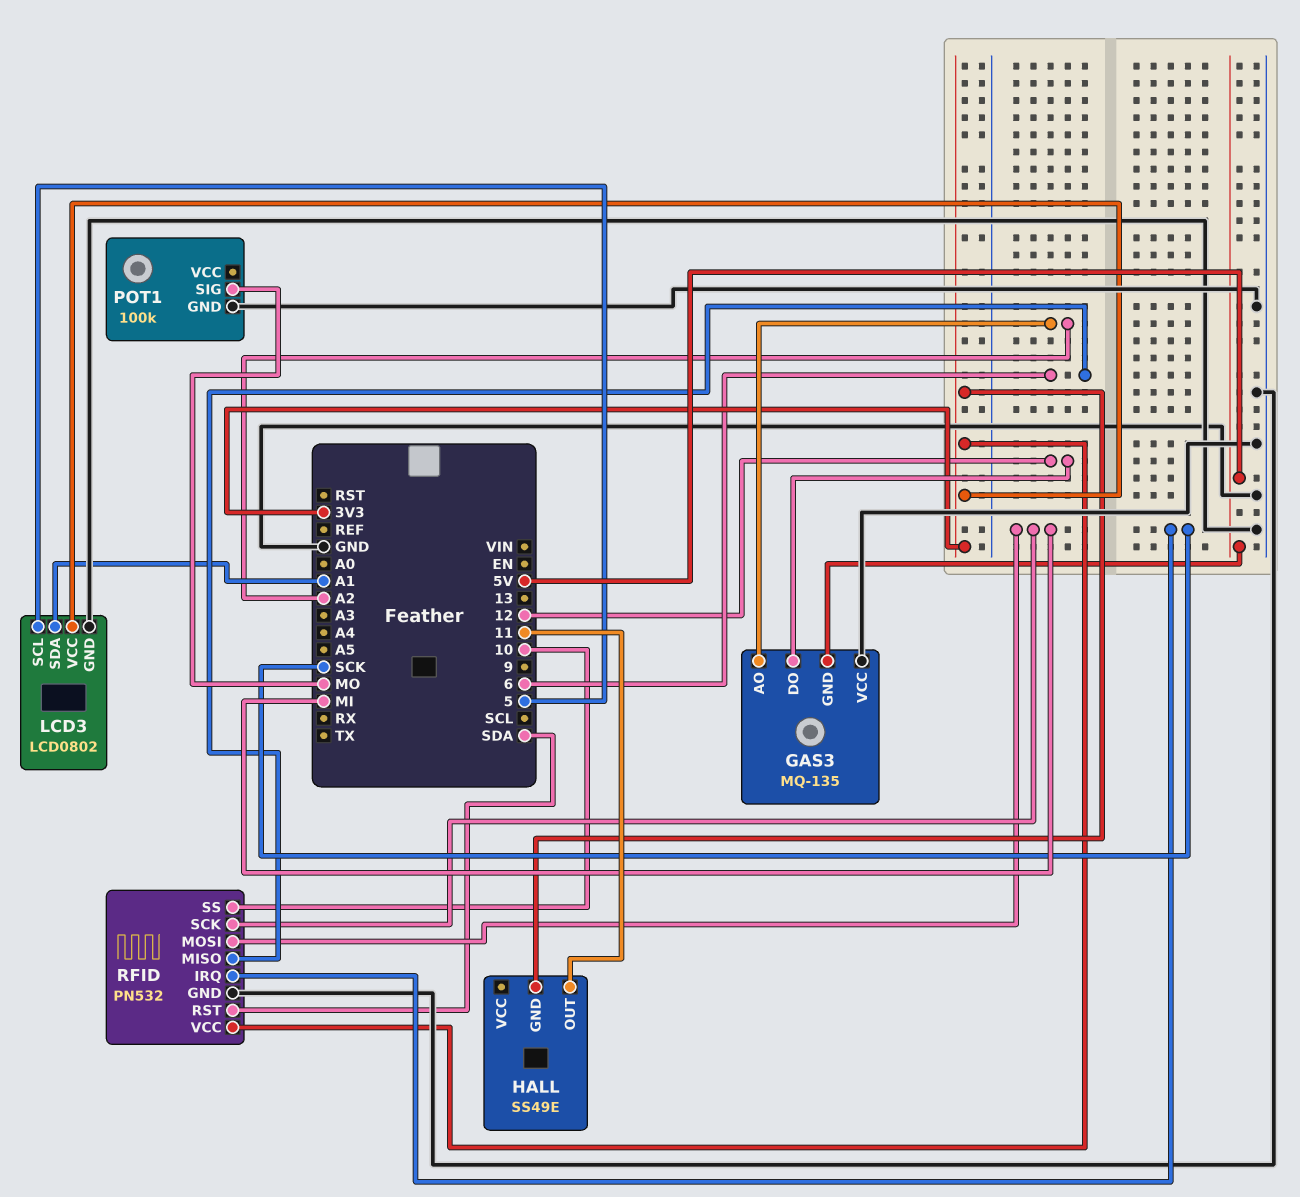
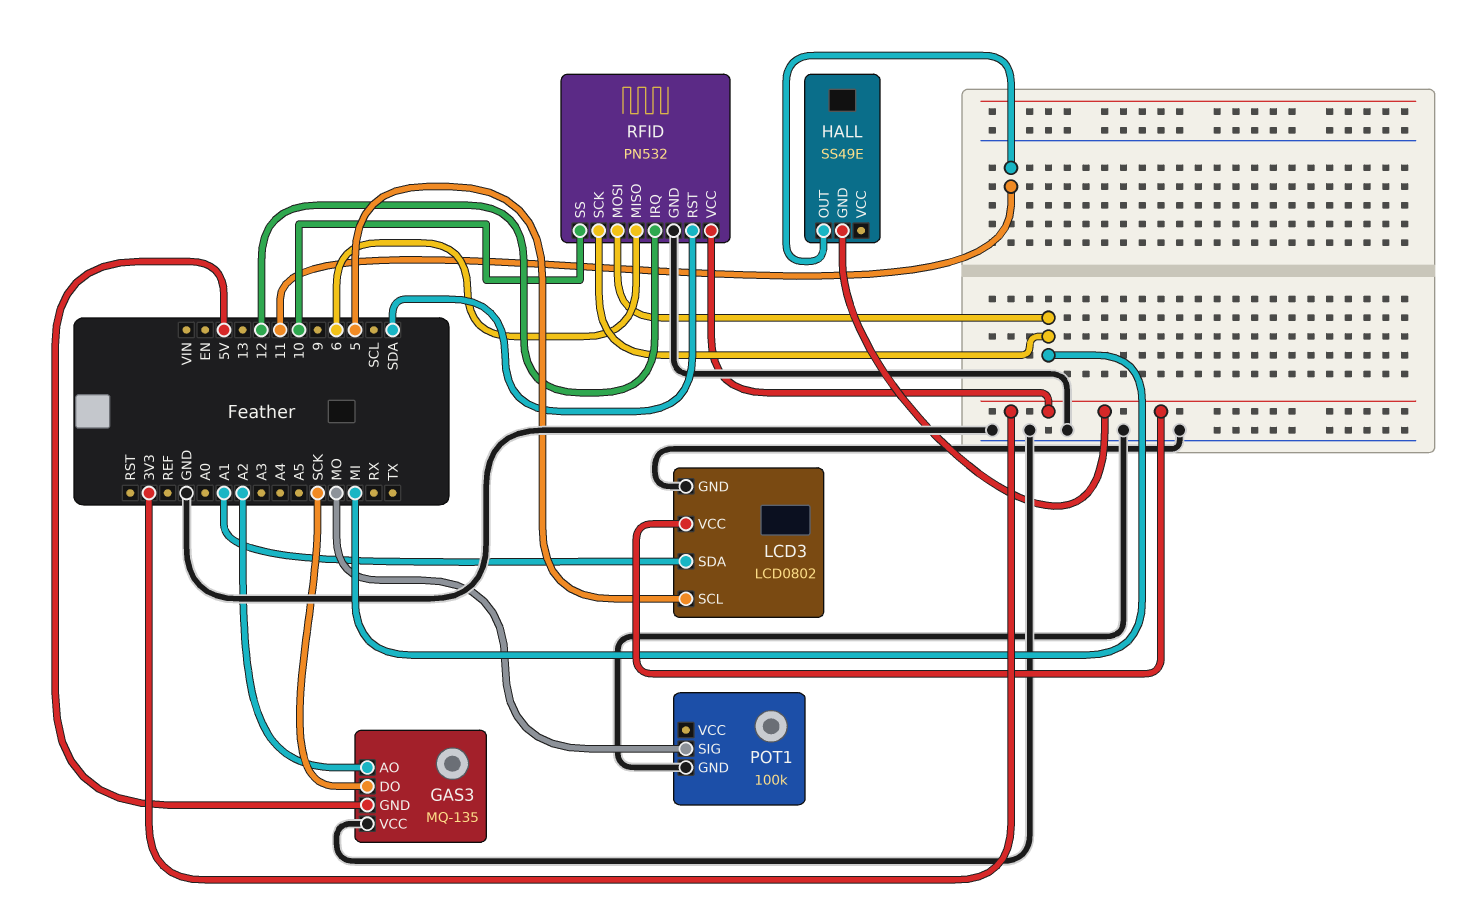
GAS3 pin DO: 12 -> SCK
RFID pin IRQ: SCK -> 12

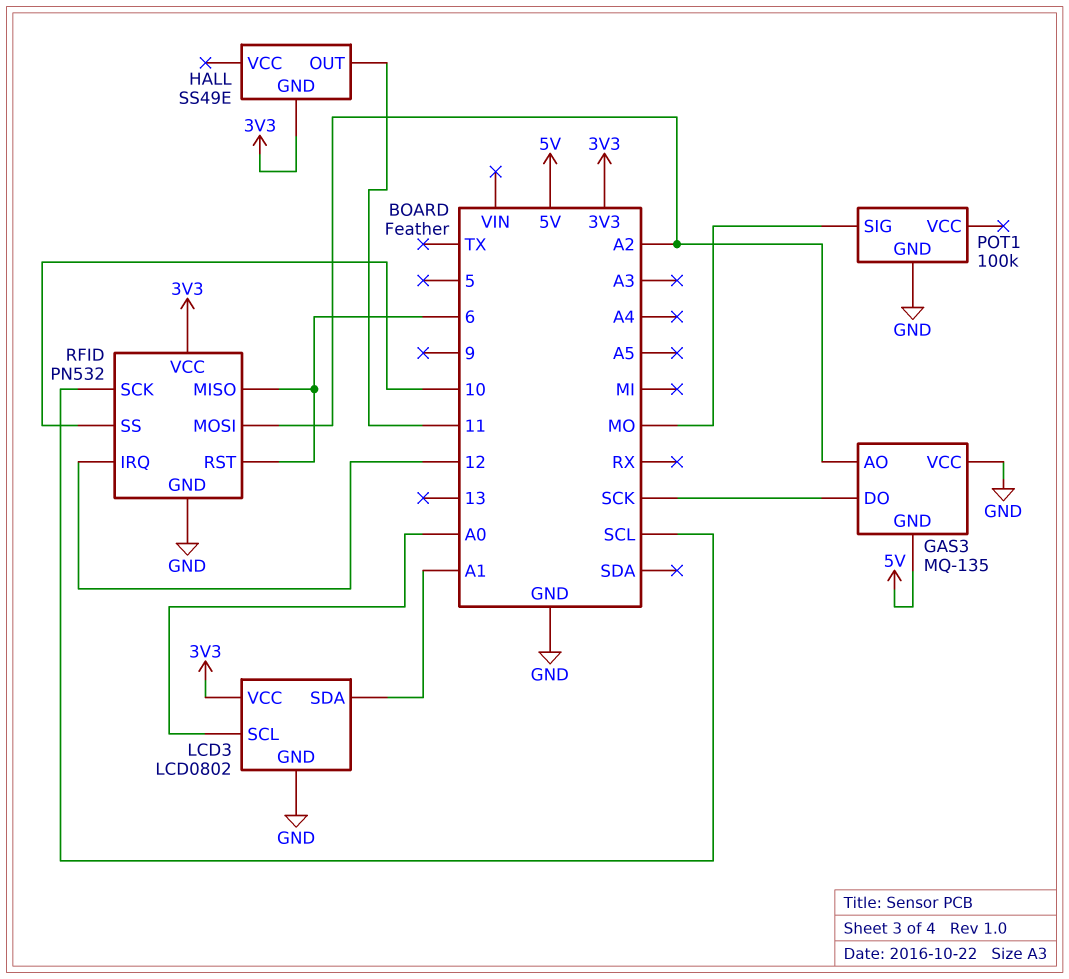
LCD3 pin SCL: 5 -> A0
RFID pin MOSI: MI -> A2
RFID pin RST: SDA -> 6
RFID pin SCK: MI -> SCL

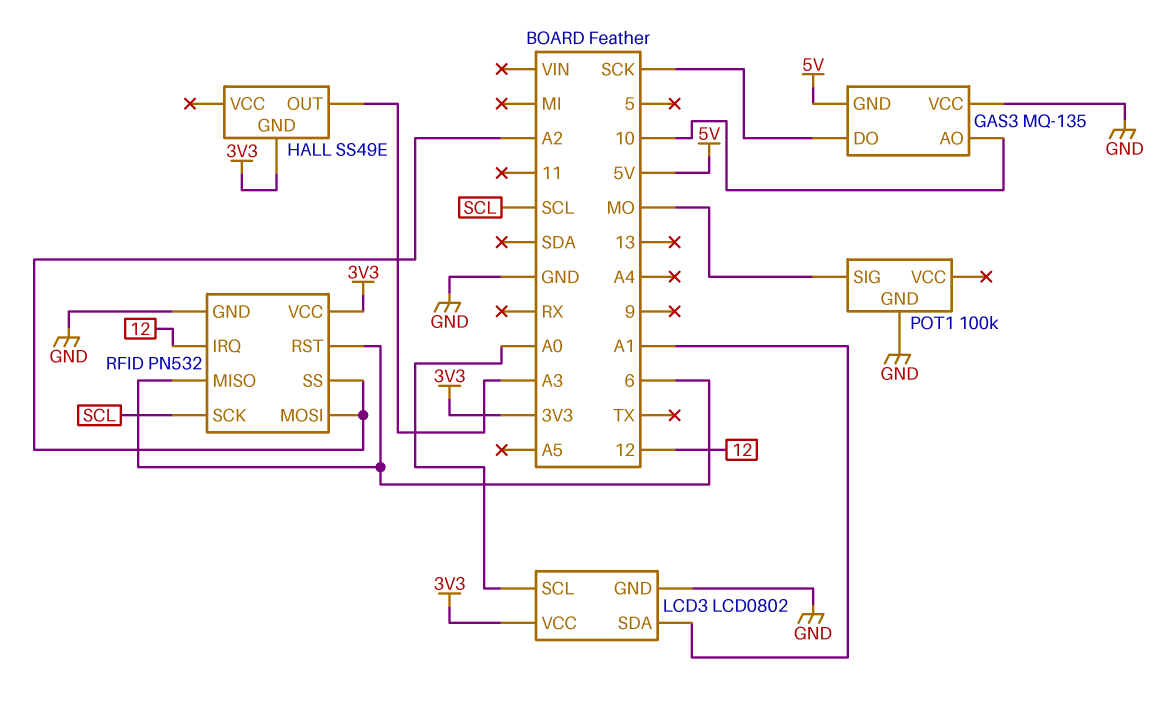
GAS3 pin AO: A2 -> 10
HALL pin OUT: 11 -> A3
RFID pin SS: 10 -> A2

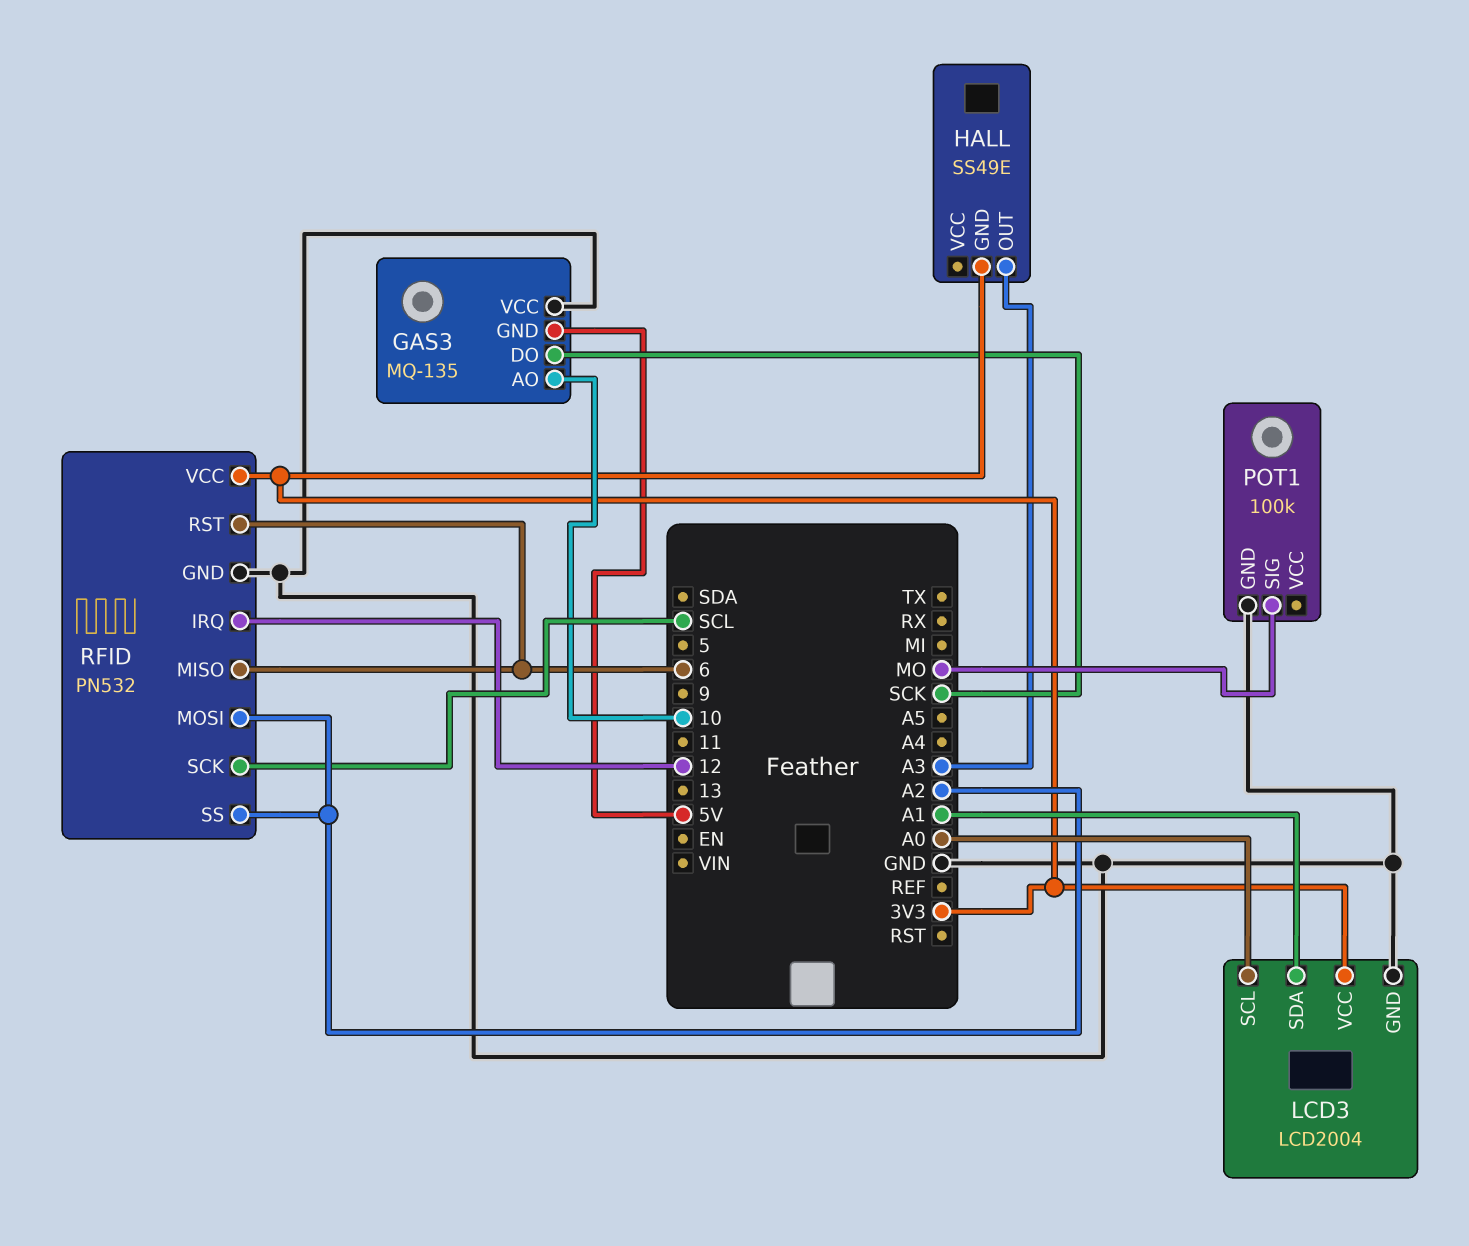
LCD3: LCD0802 -> LCD2004

